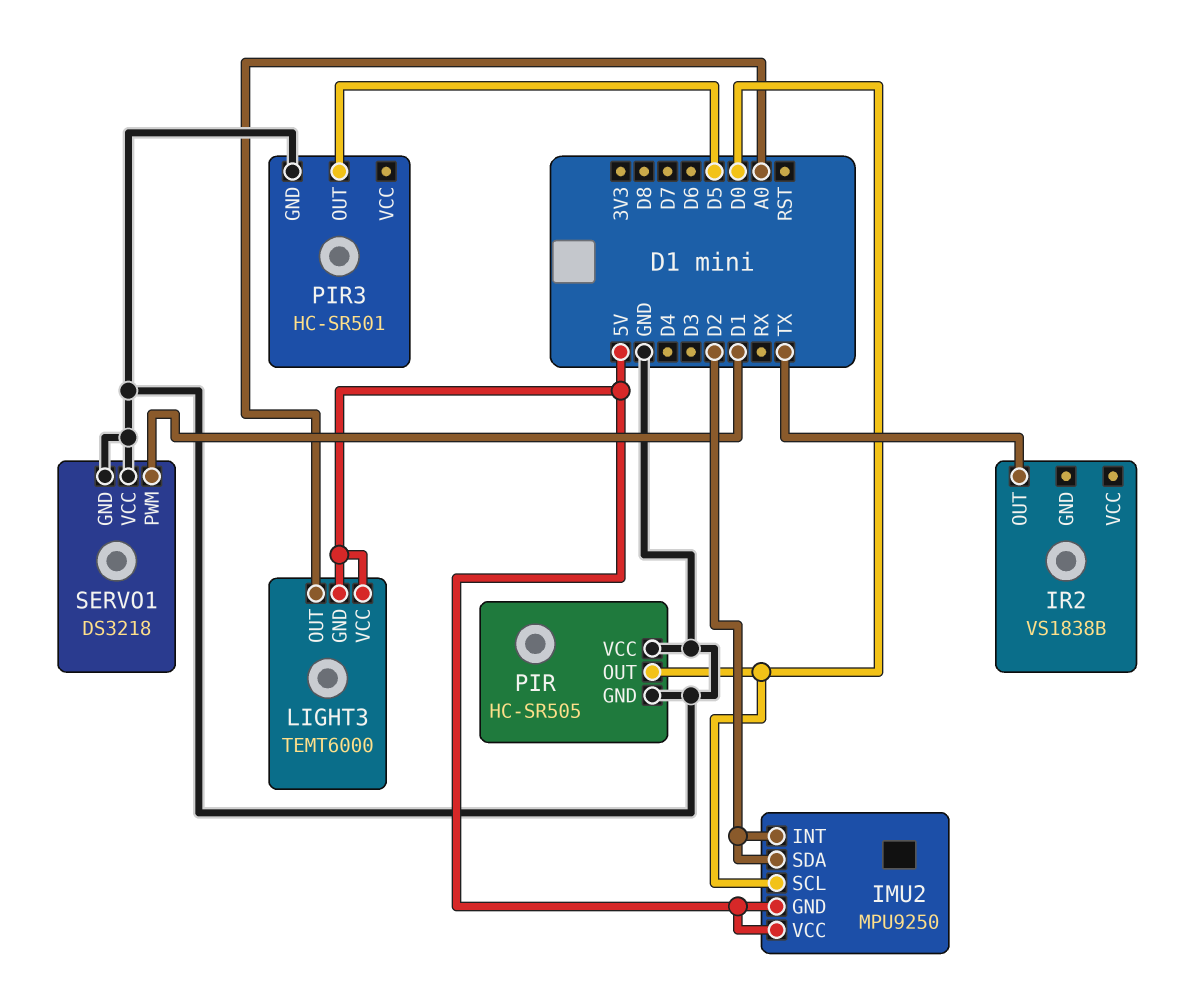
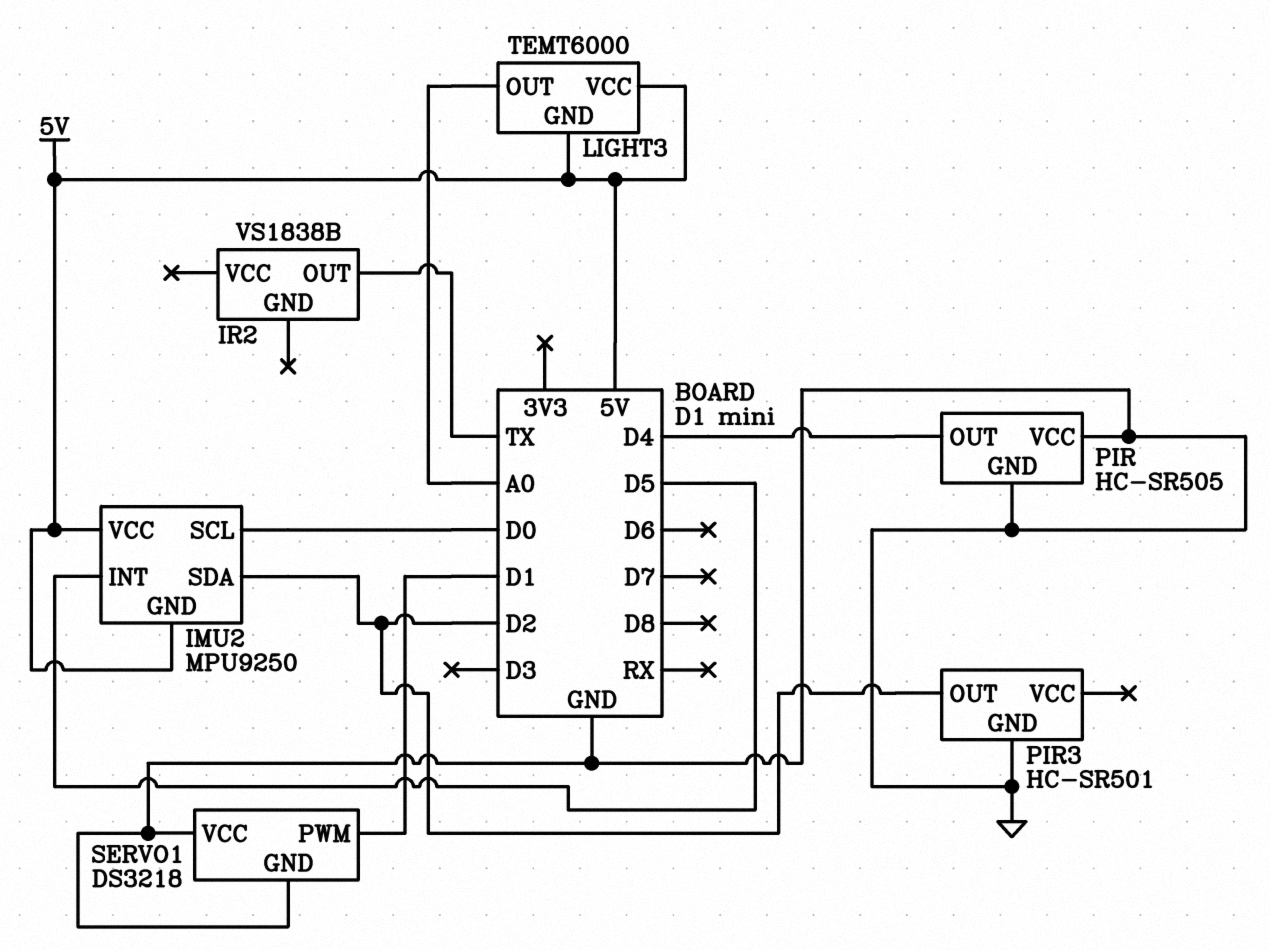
IMU2 pin INT: D2 -> D5
PIR pin OUT: D0 -> D4
PIR3 pin OUT: D5 -> D2

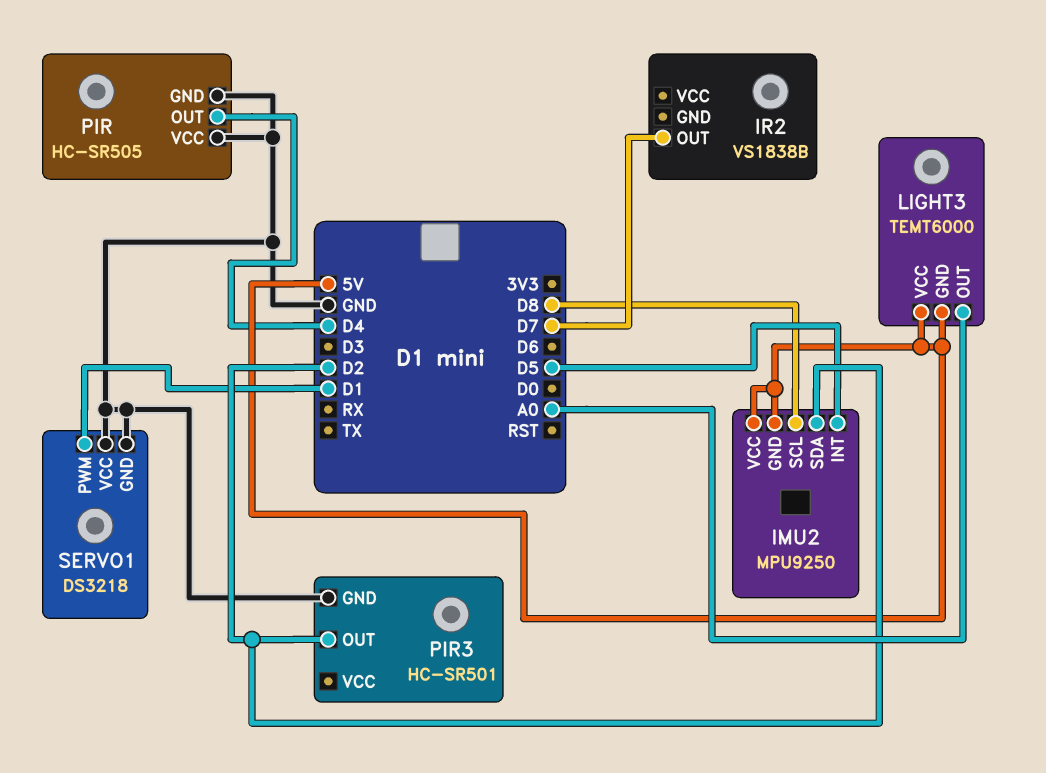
IMU2 pin SCL: D0 -> D8
IR2 pin OUT: TX -> D7

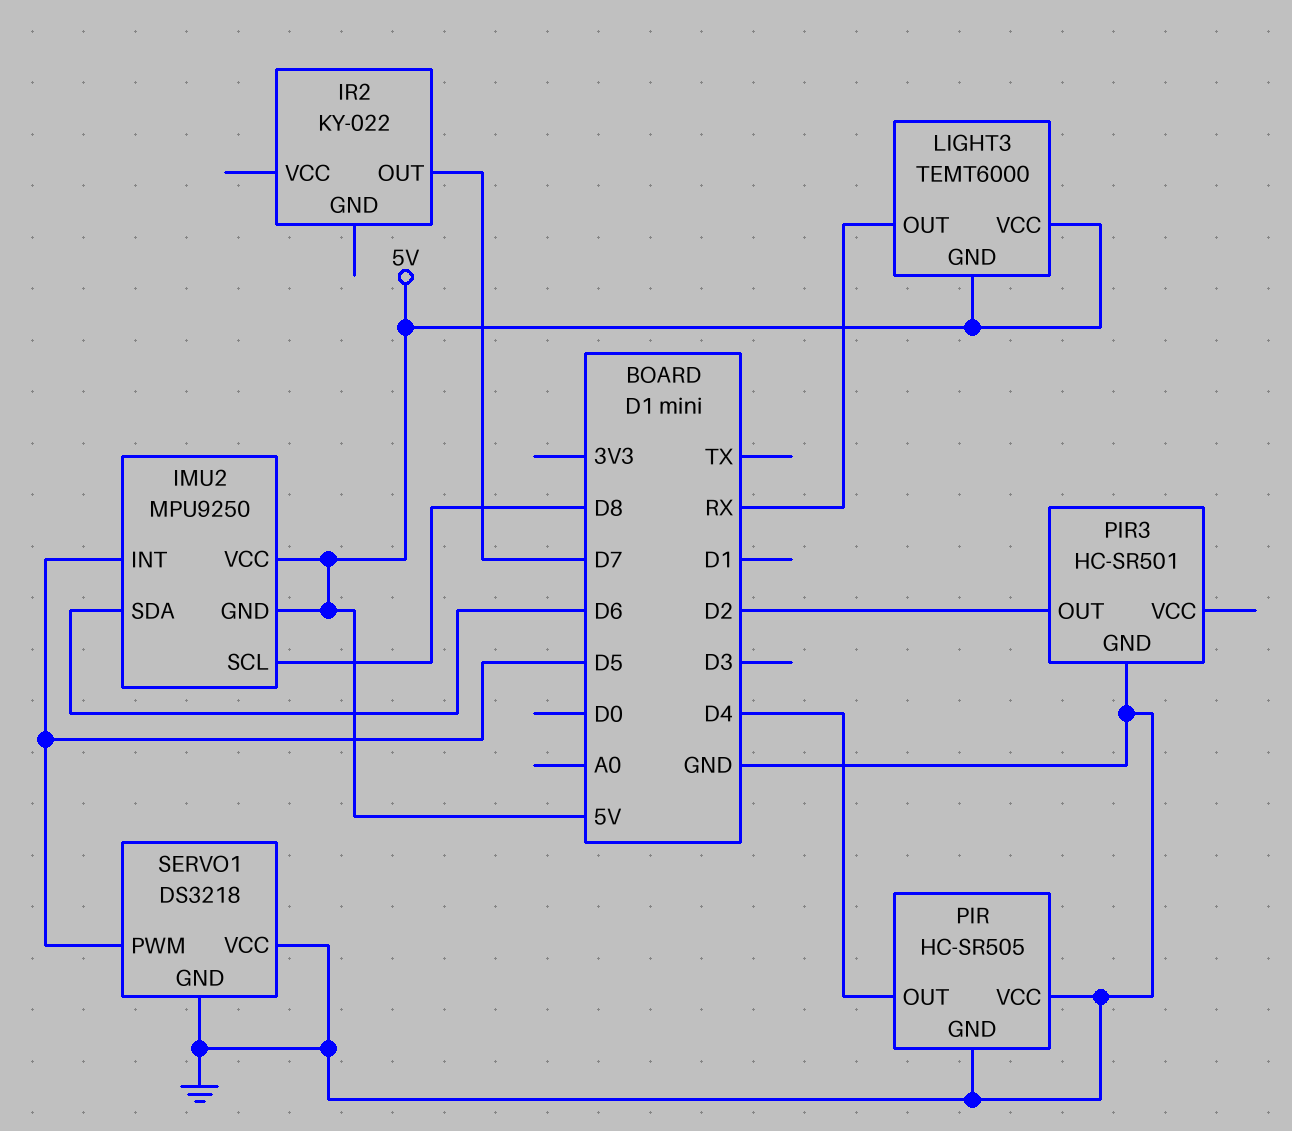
IMU2 pin SDA: D2 -> D6
IR2: VS1838B -> KY-022
LIGHT3 pin OUT: A0 -> RX
SERVO1 pin PWM: D1 -> D5

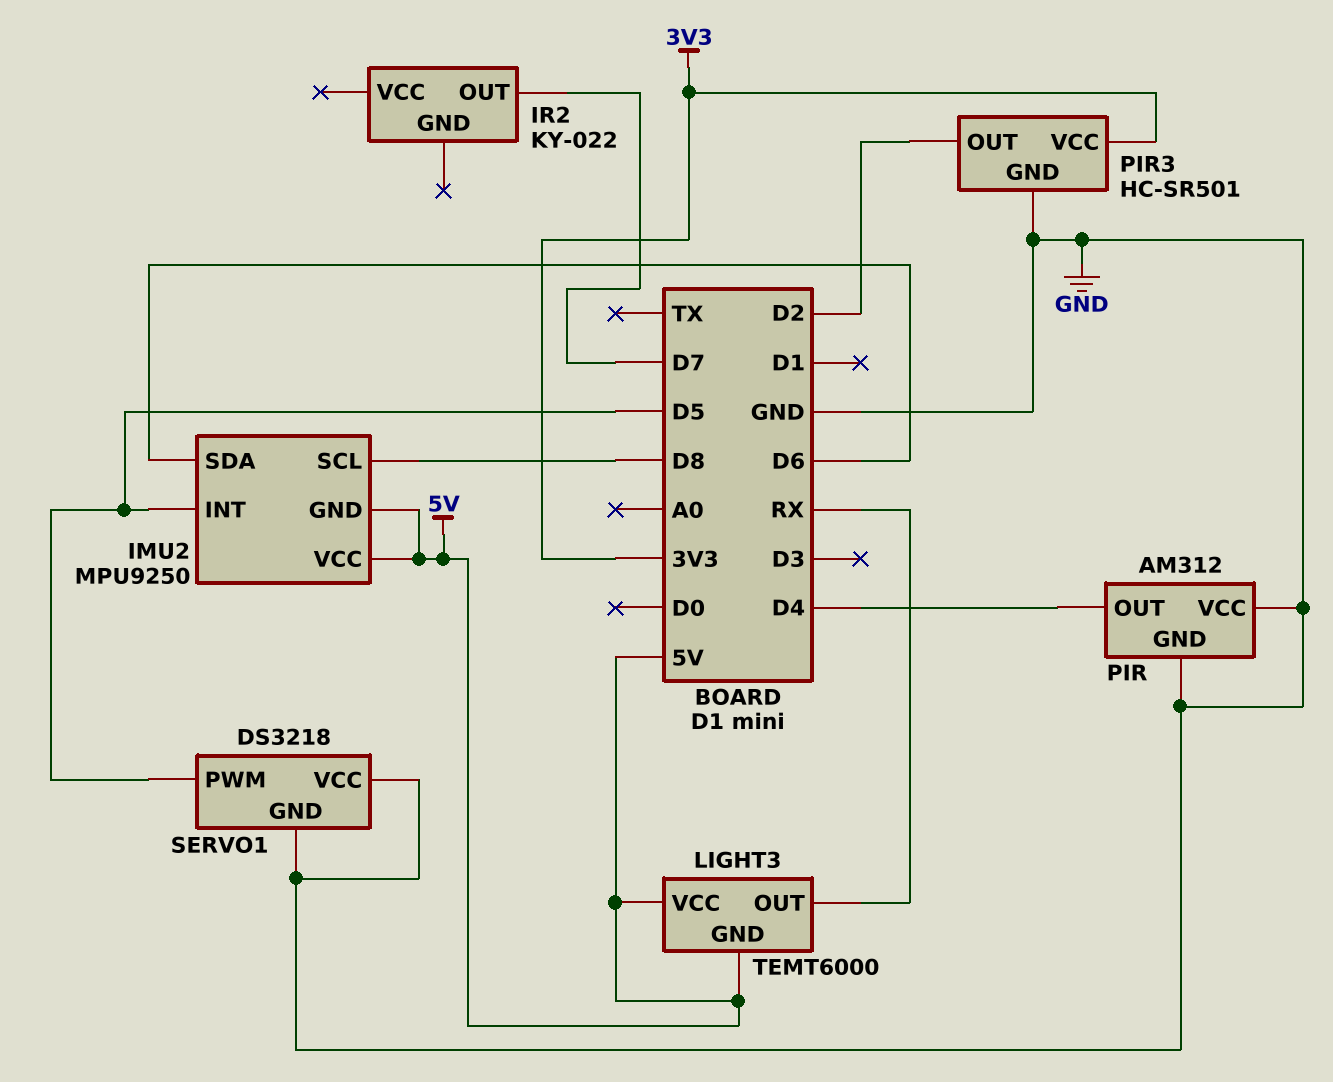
PIR: HC-SR505 -> AM312
PIR3 pin VCC: none -> 3V3

